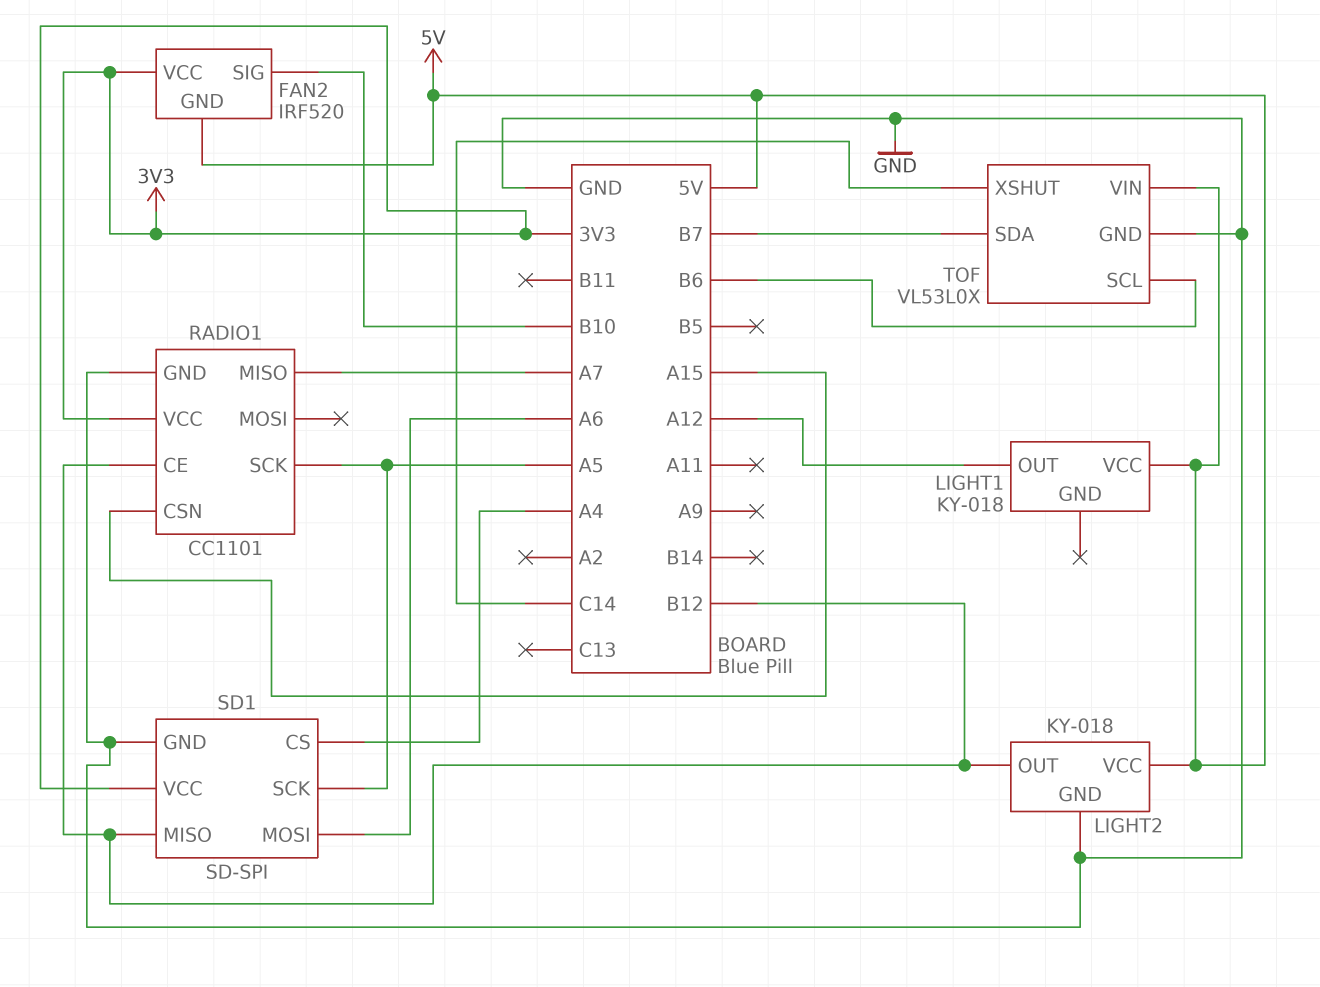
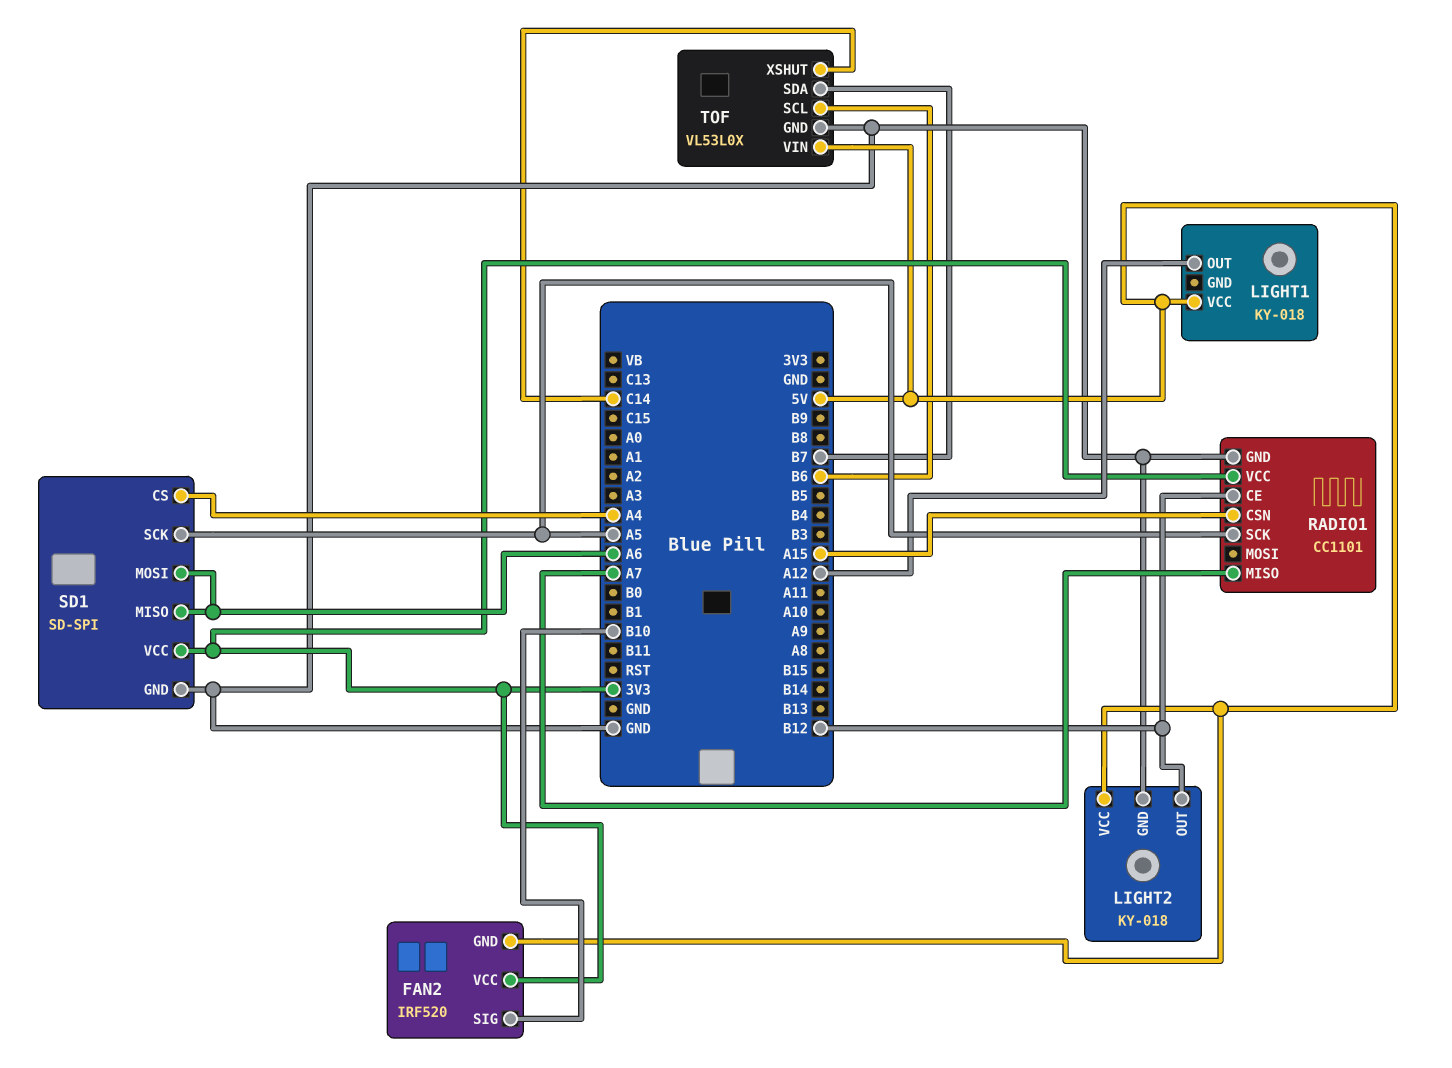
SD1 pin MISO: B12 -> A6

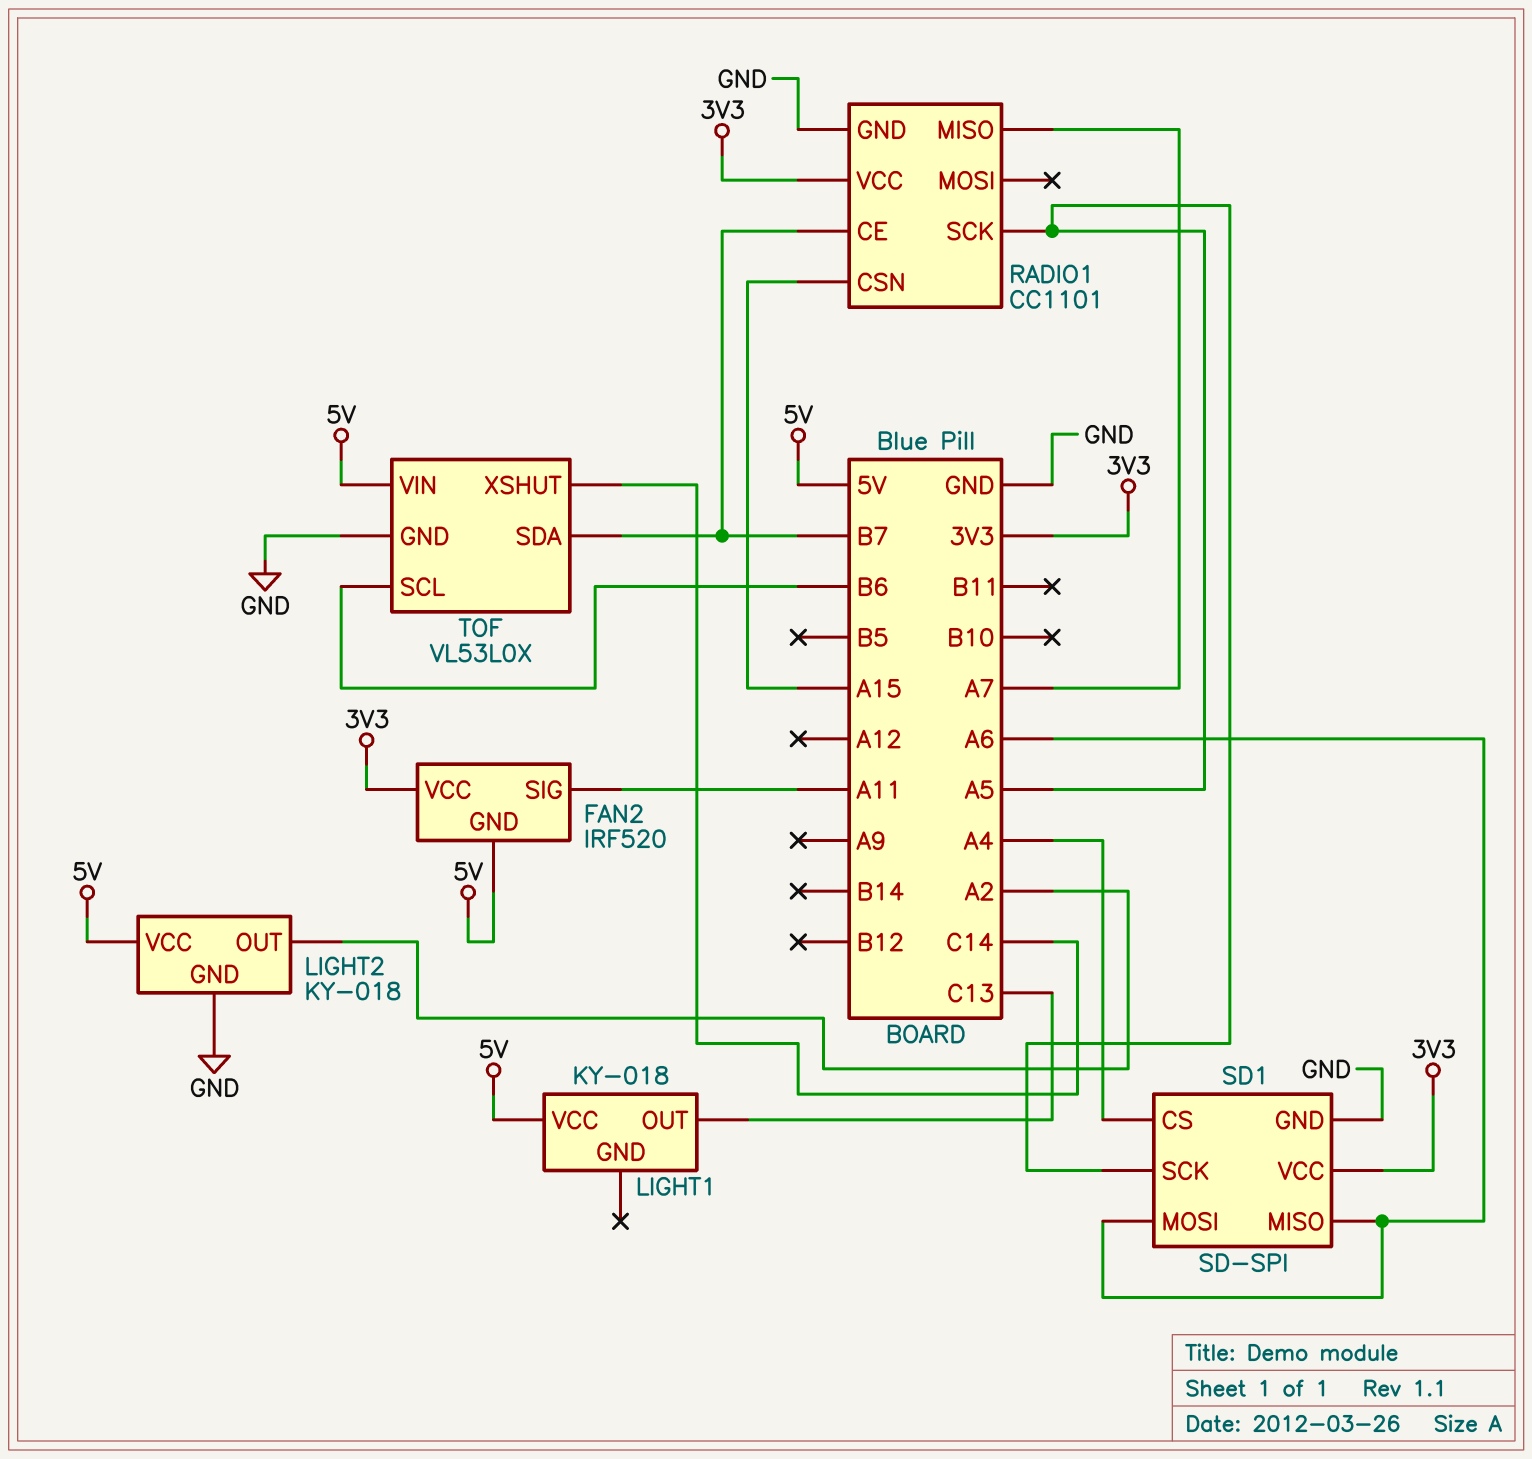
FAN2 pin SIG: B10 -> A11
LIGHT1 pin OUT: A12 -> C13
LIGHT2 pin OUT: B12 -> A2
RADIO1 pin CE: B12 -> B7

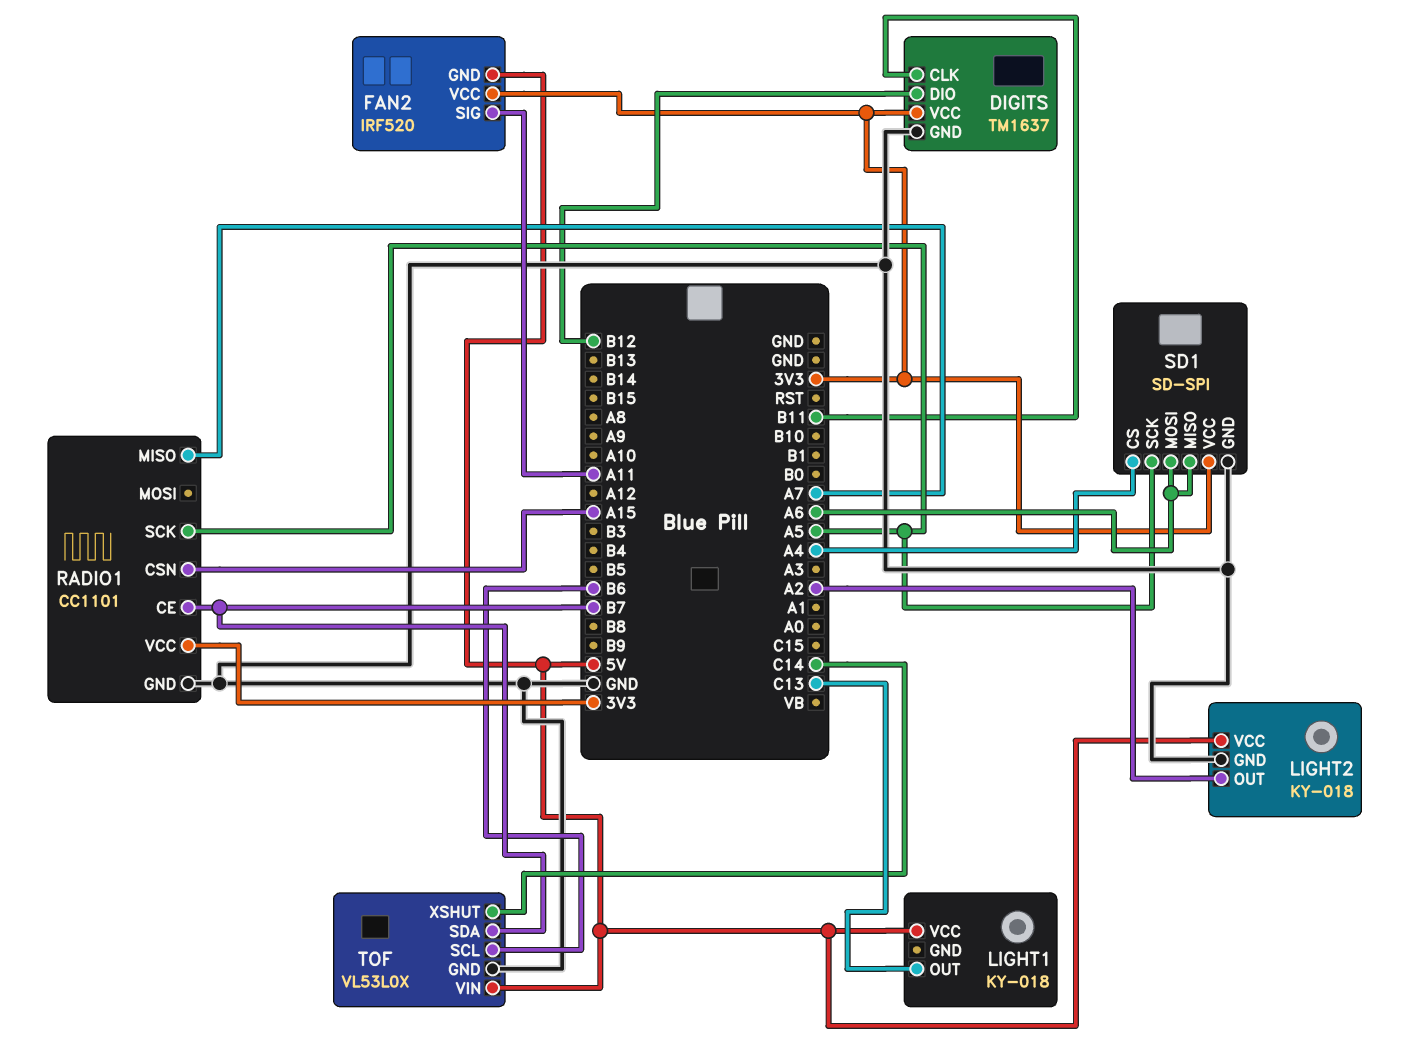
DIGITS: none -> TM1637
DIGITS pin CLK: none -> B11
DIGITS pin DIO: none -> B12
DIGITS pin GND: none -> GND
DIGITS pin VCC: none -> 3V3

